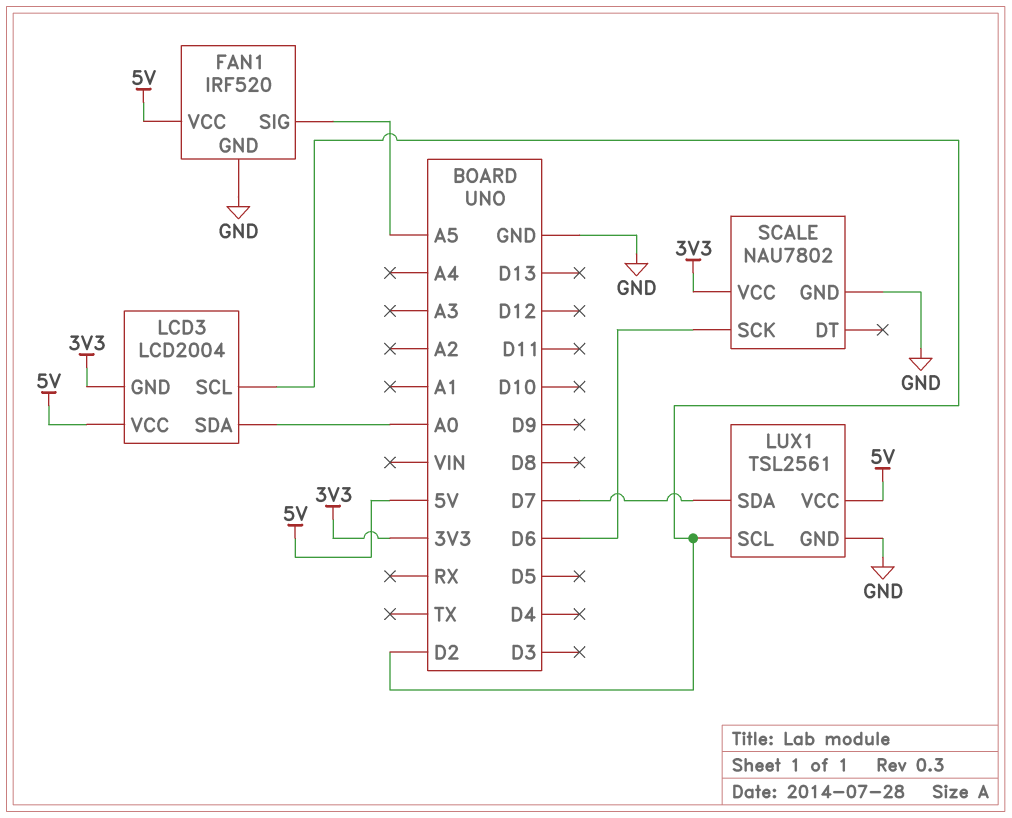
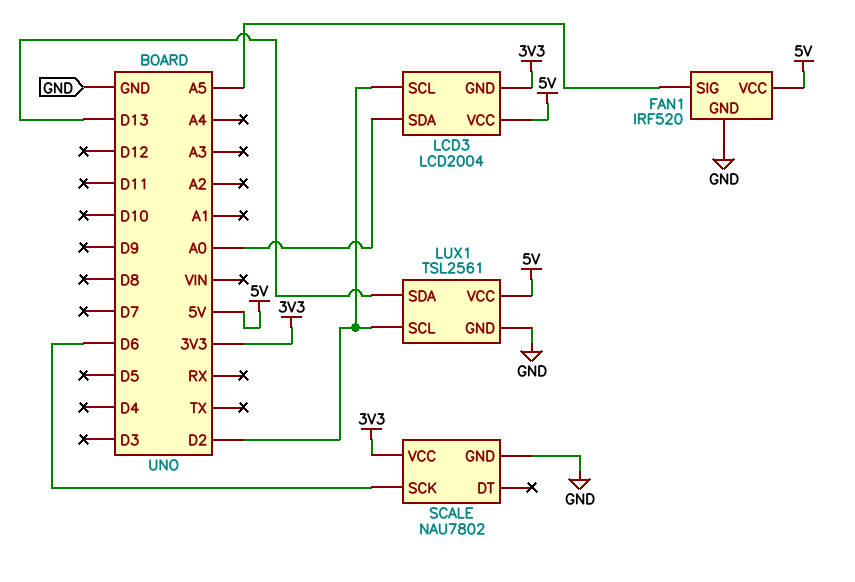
LUX1 pin SDA: D7 -> D13

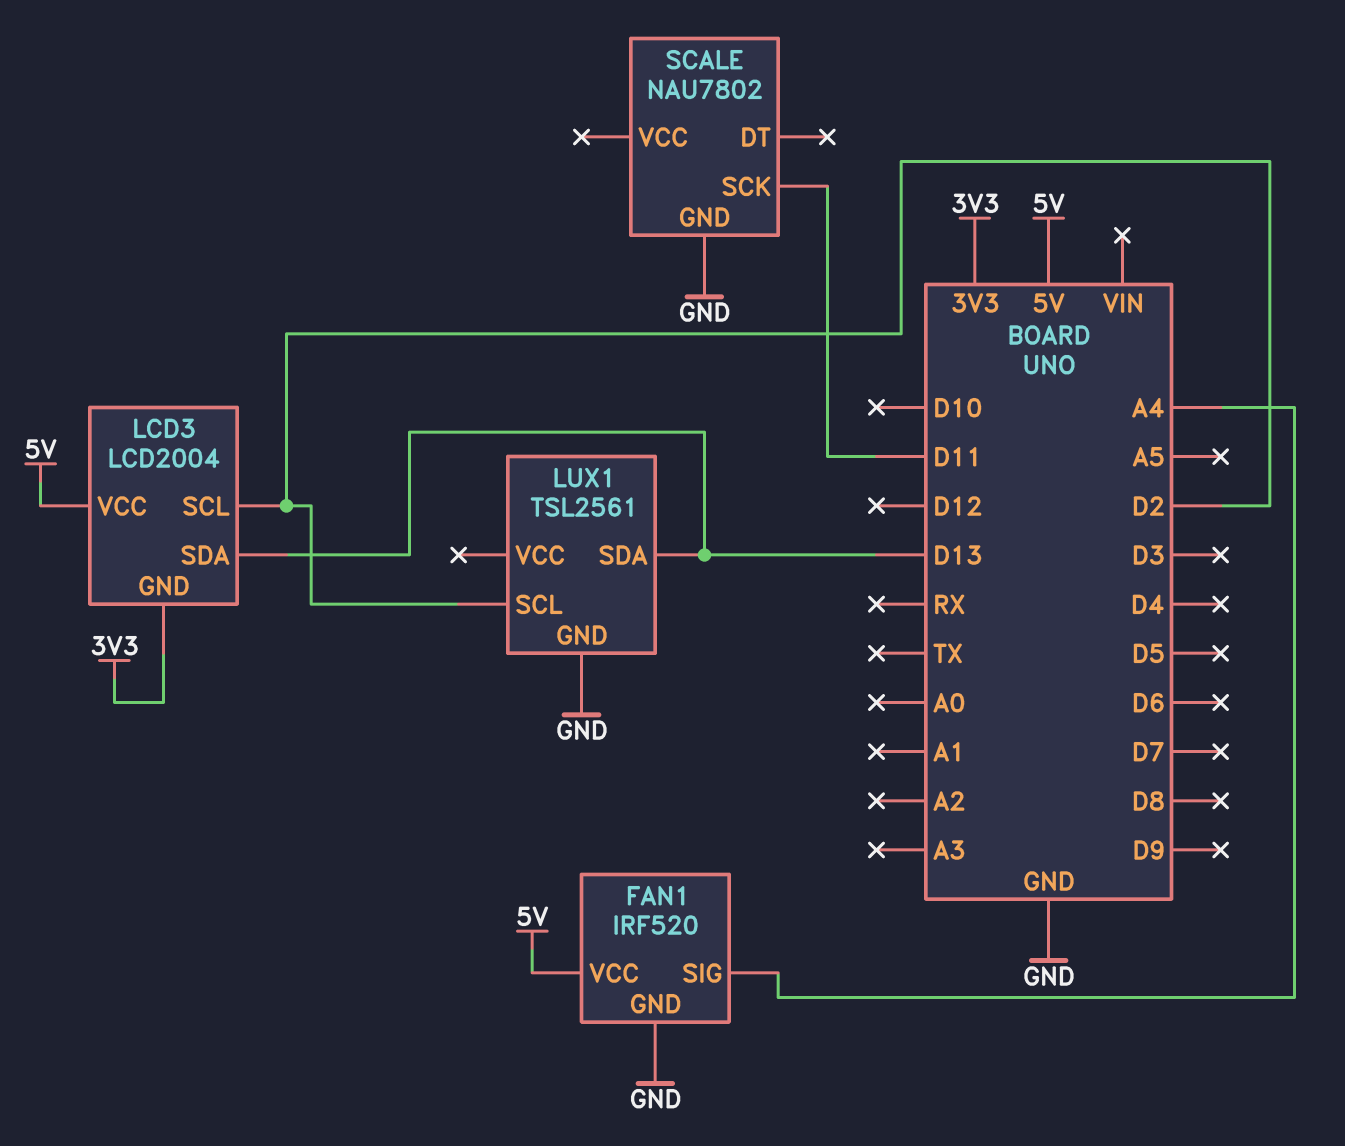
FAN1 pin SIG: A5 -> A4
LCD3 pin SDA: A0 -> D13
LUX1 pin VCC: 5V -> none
SCALE pin SCK: D6 -> D11
SCALE pin VCC: 3V3 -> none

